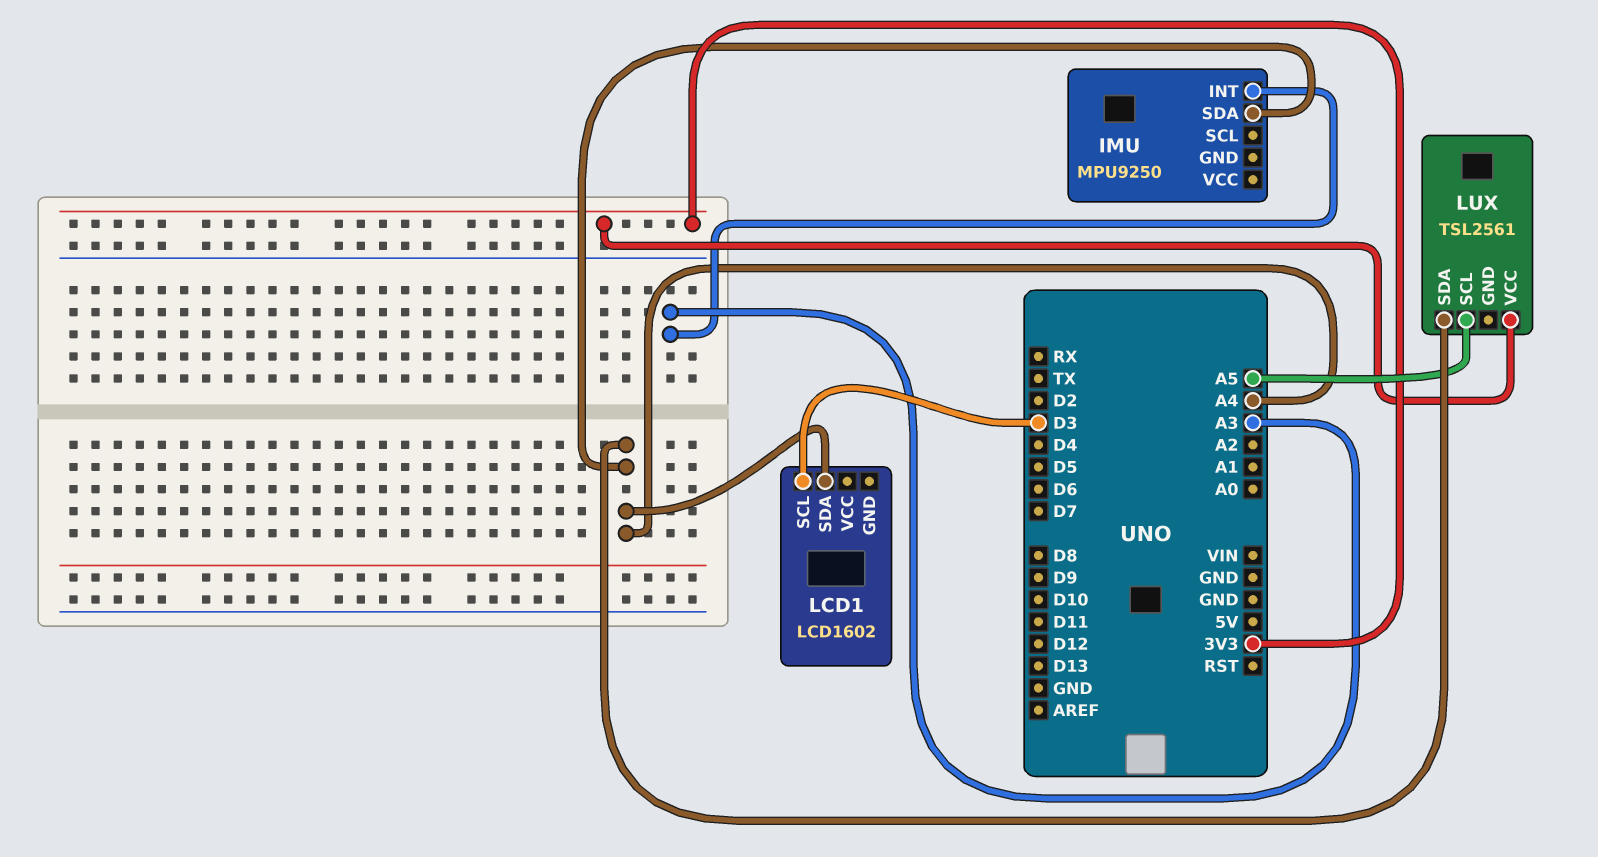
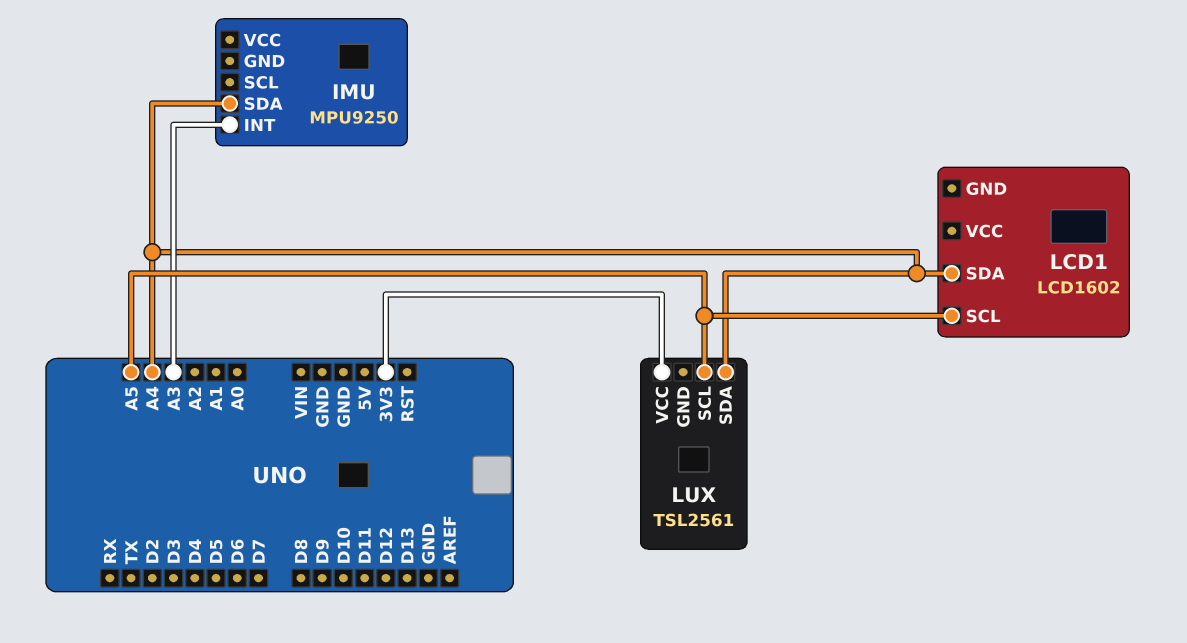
LCD1 pin SCL: D3 -> A5

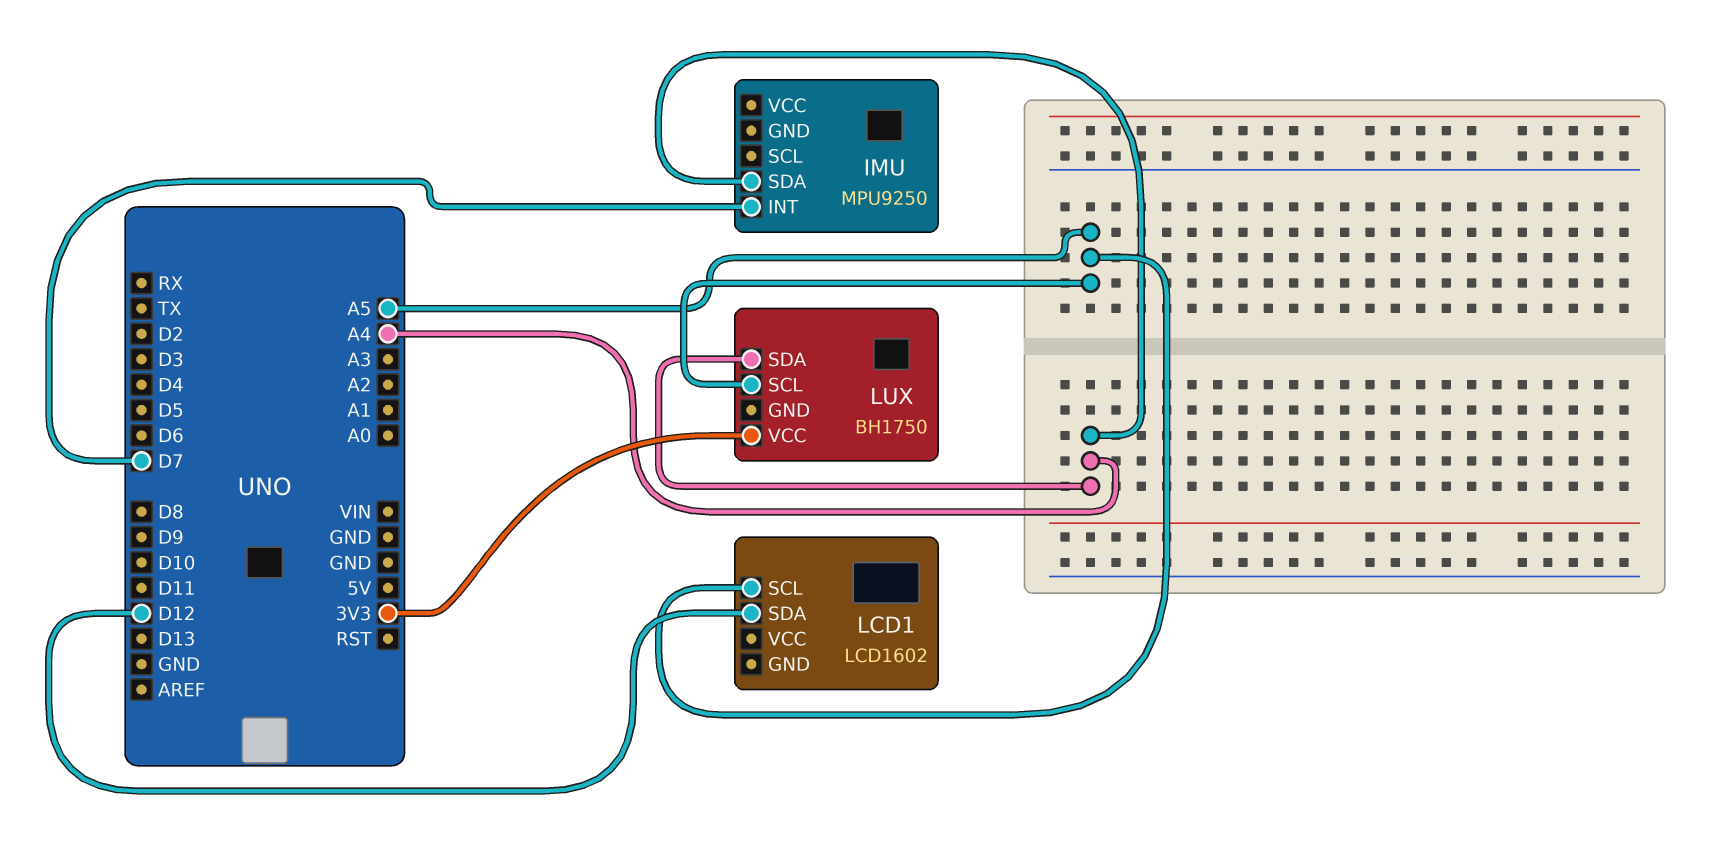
IMU pin INT: A3 -> D7
LCD1 pin SDA: A4 -> D12
LUX: TSL2561 -> BH1750

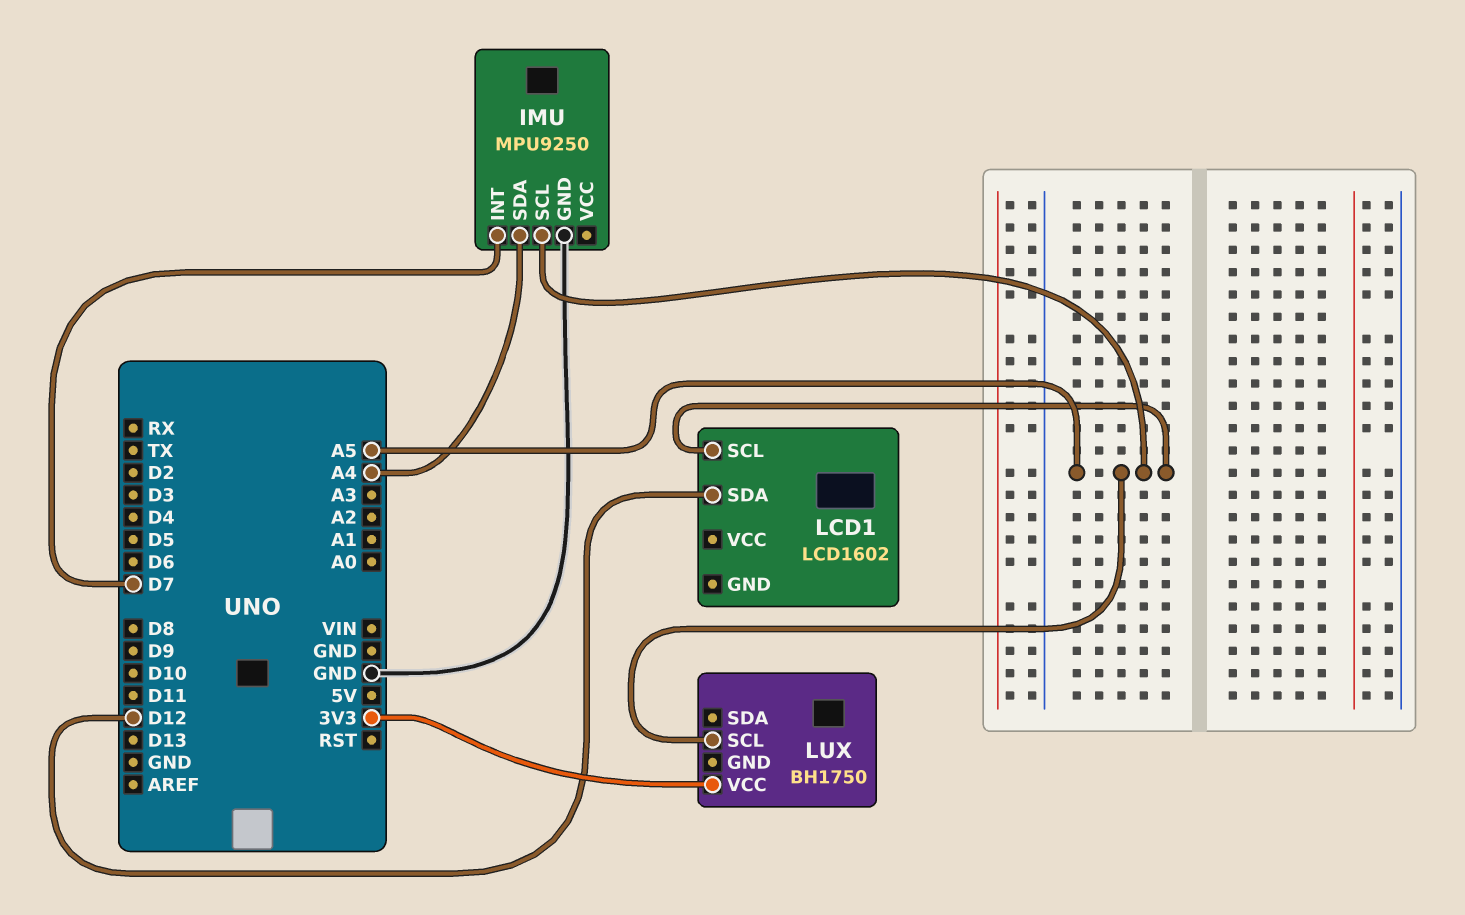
IMU pin GND: none -> GND
IMU pin SCL: none -> A5
LUX pin SDA: A4 -> none

